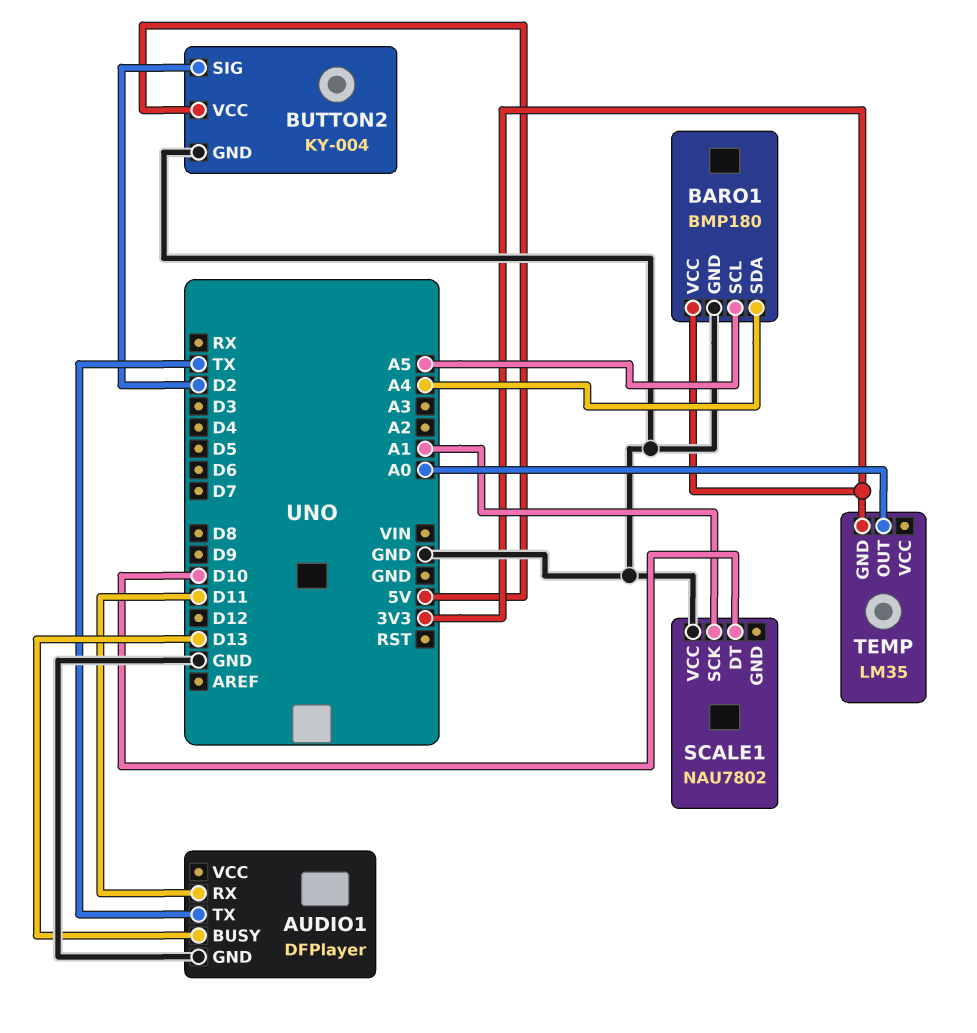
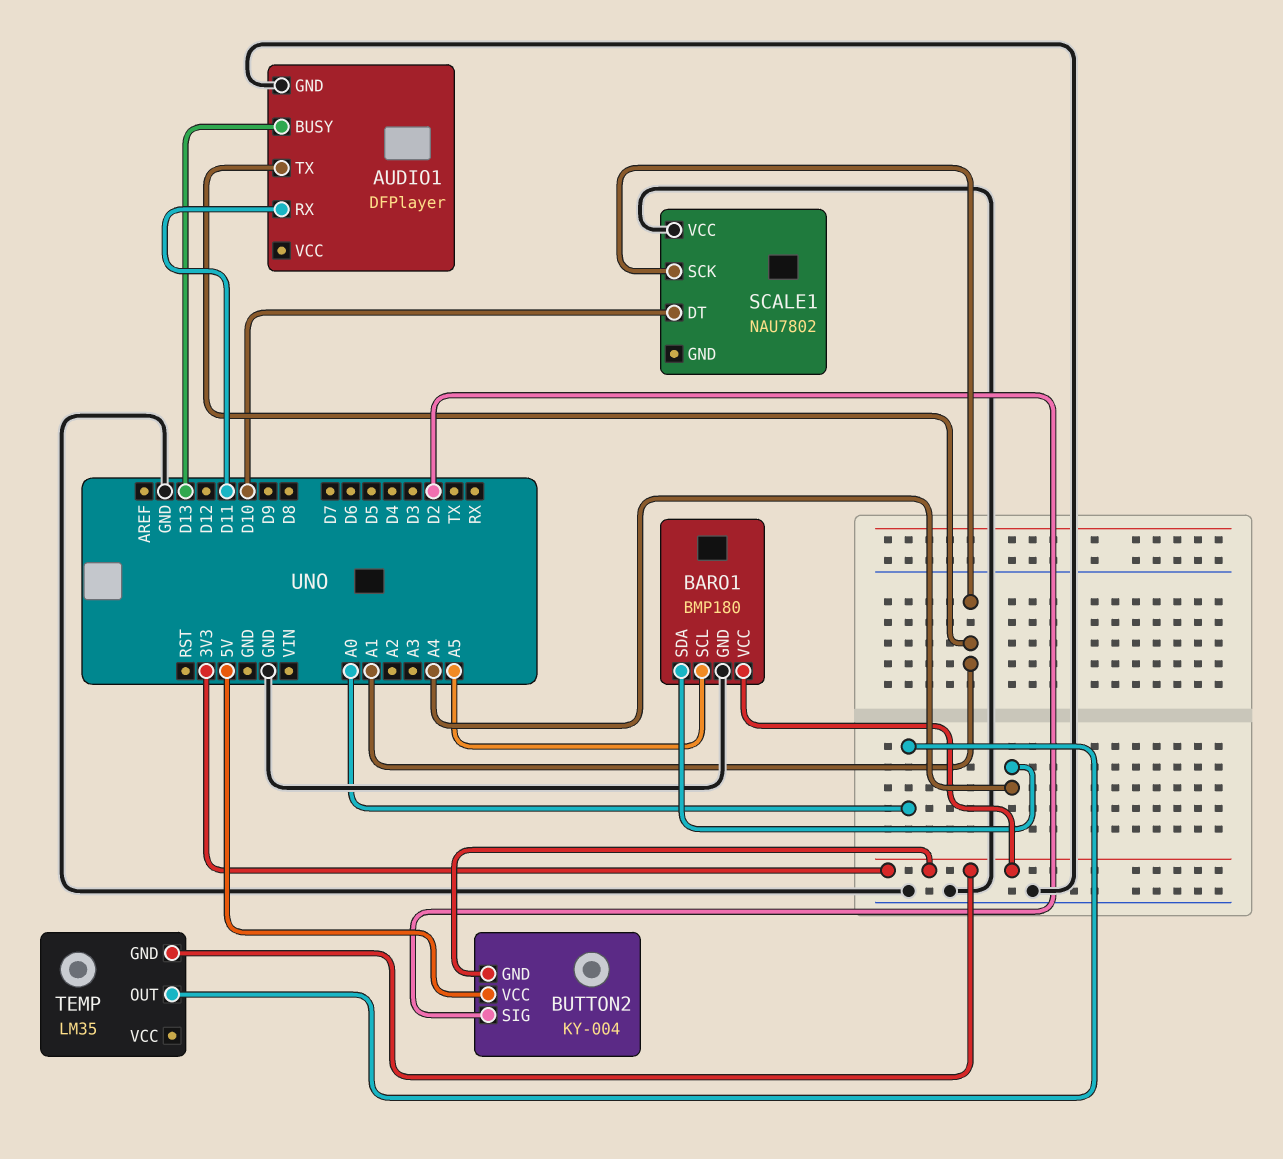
AUDIO1 pin TX: TX -> A1
BUTTON2 pin GND: GND -> 3V3

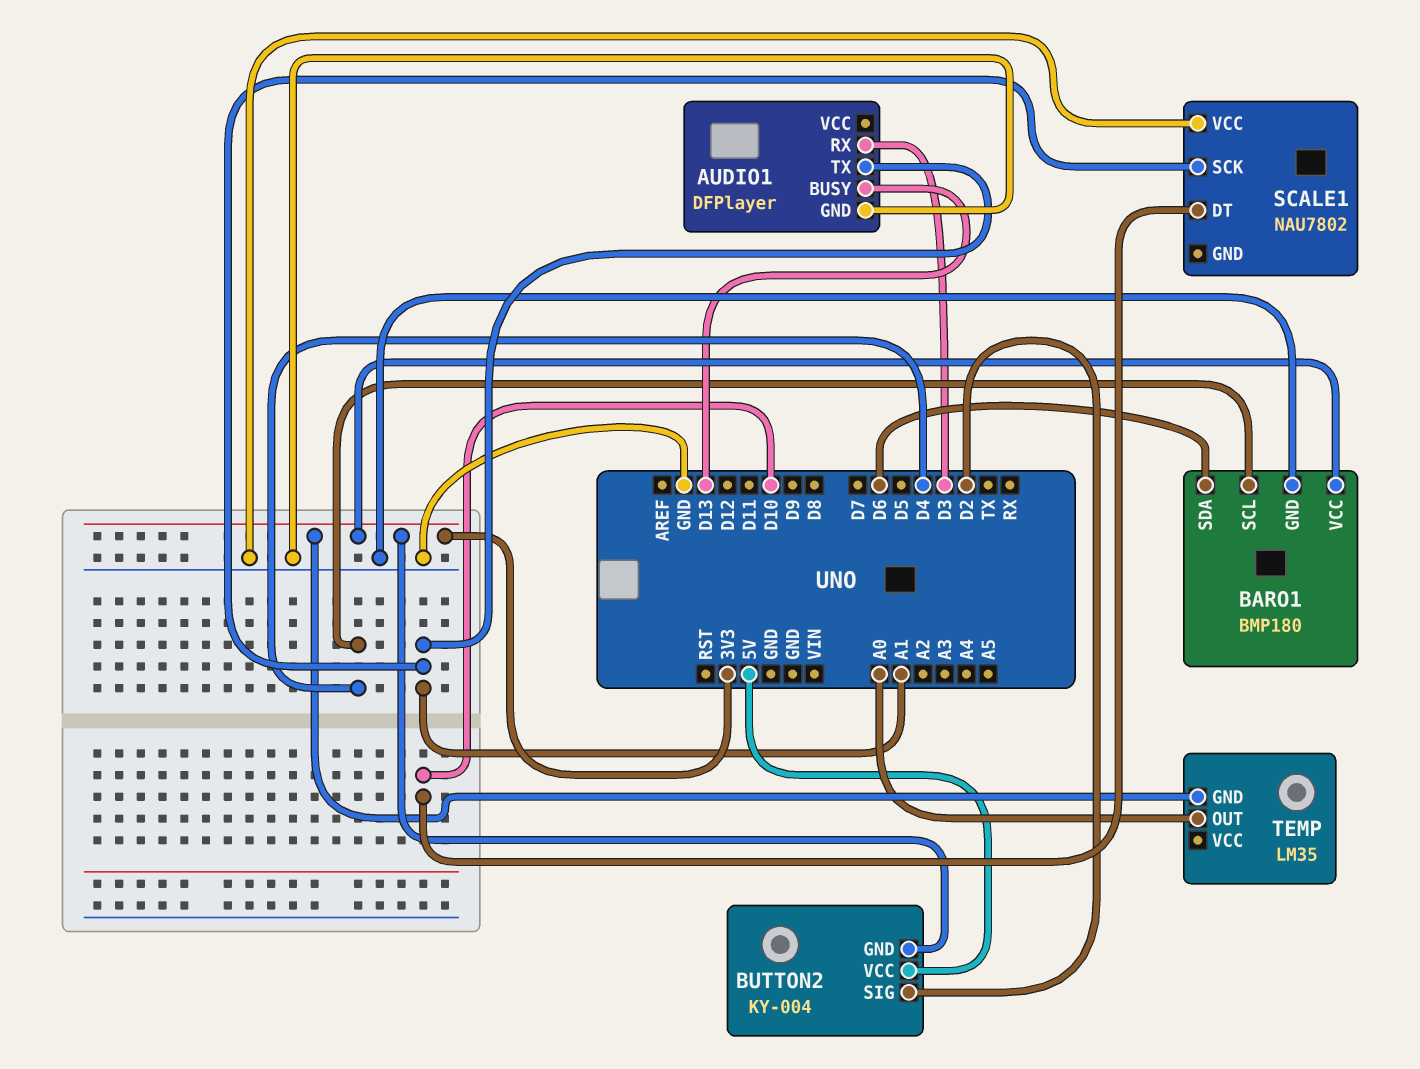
AUDIO1 pin RX: D11 -> D3
BARO1 pin SCL: A5 -> D4
BARO1 pin SDA: A4 -> D6

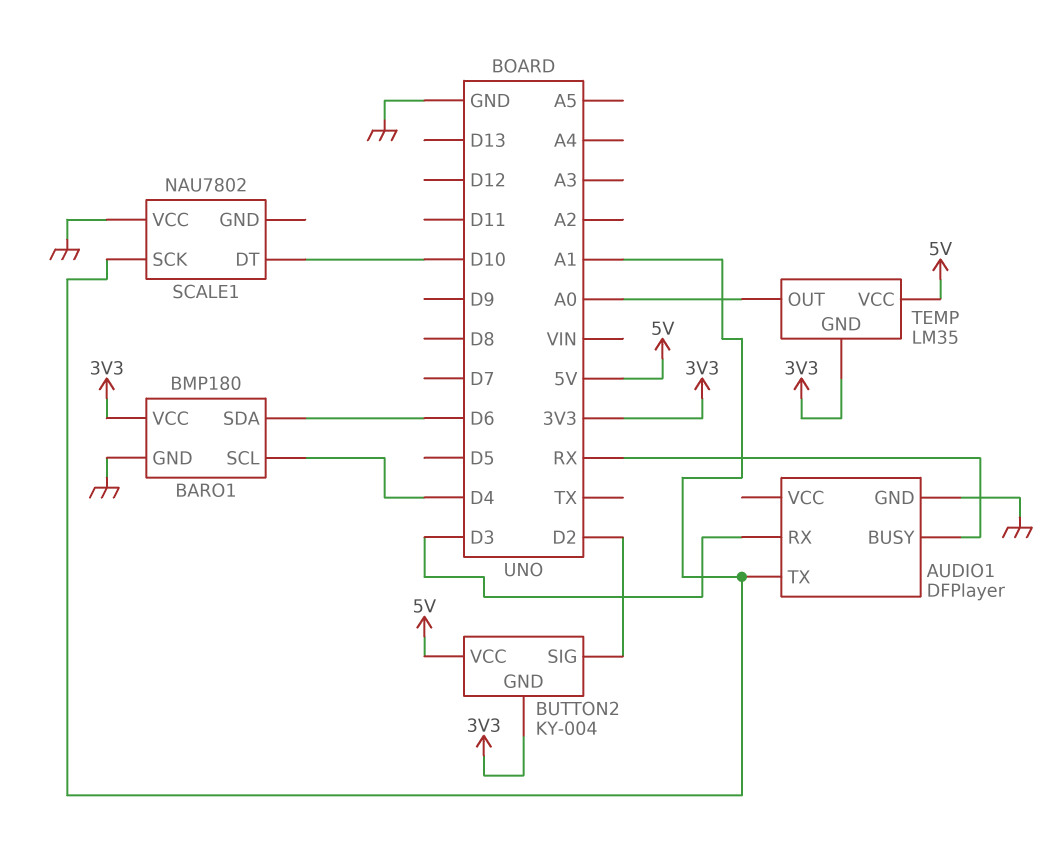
AUDIO1 pin BUSY: D13 -> RX
TEMP pin VCC: none -> 5V

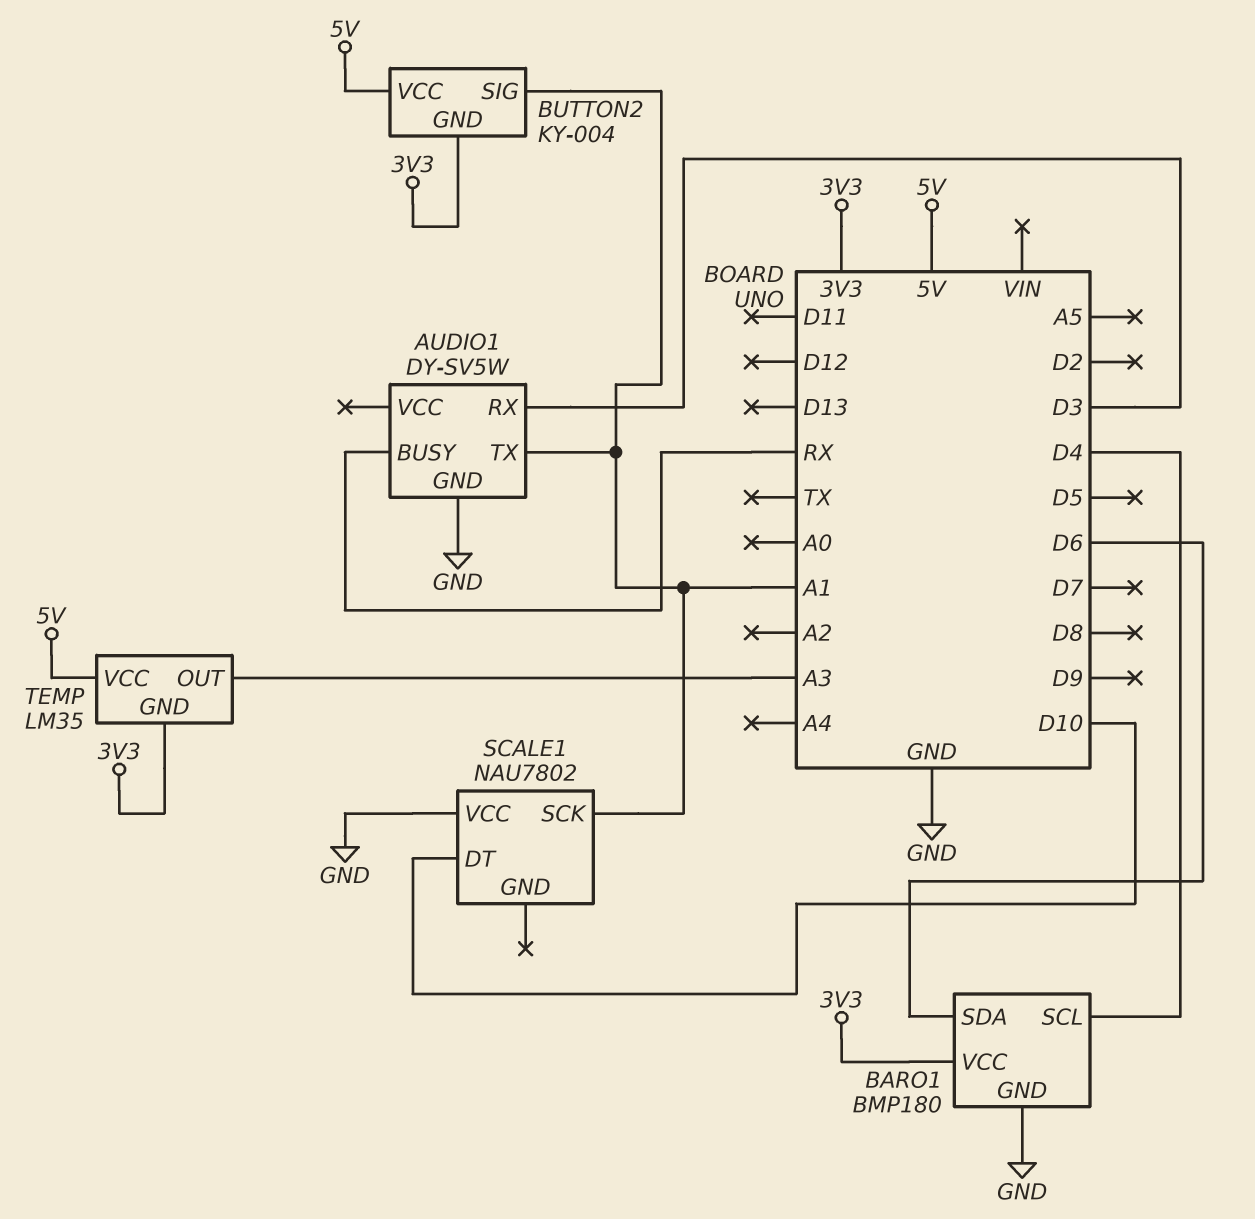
AUDIO1: DFPlayer -> DY-SV5W
BUTTON2 pin SIG: D2 -> A1
TEMP pin OUT: A0 -> A3

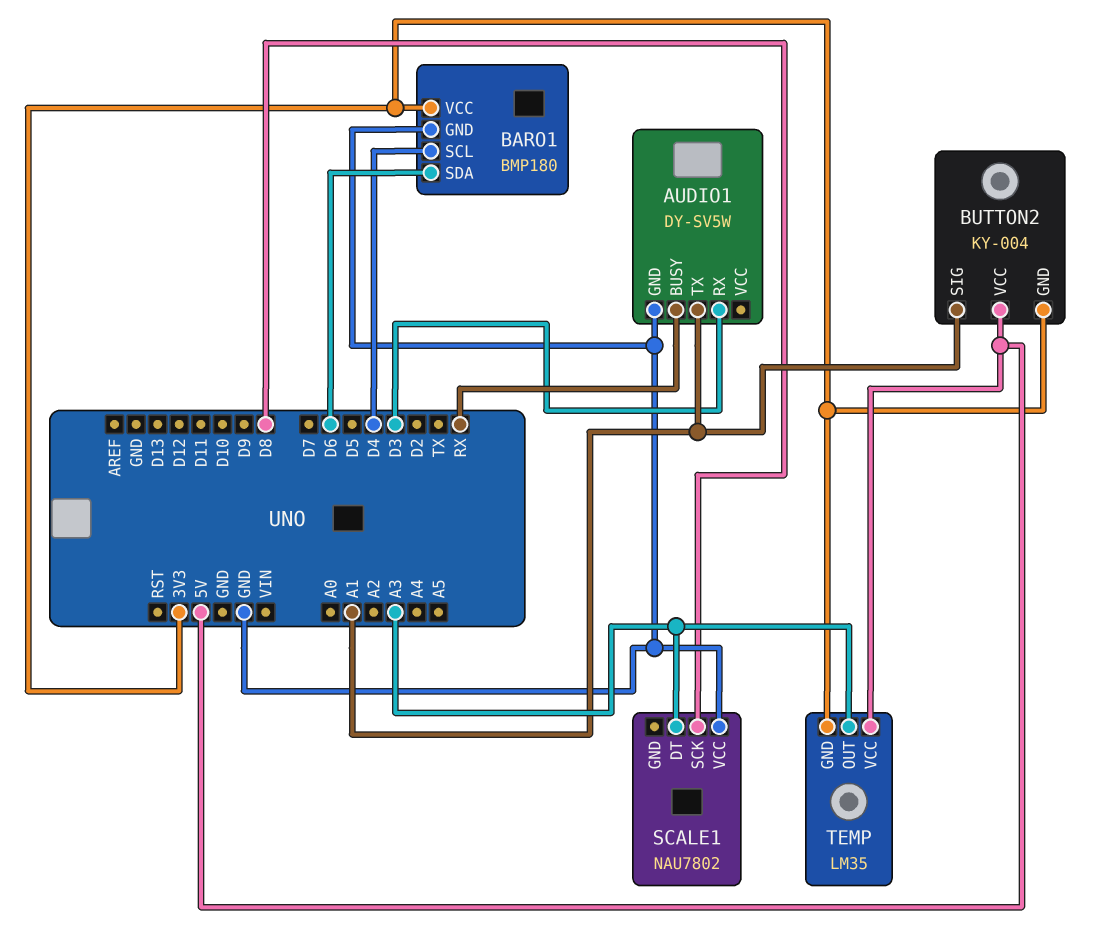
SCALE1 pin DT: D10 -> A3
SCALE1 pin SCK: A1 -> D8

